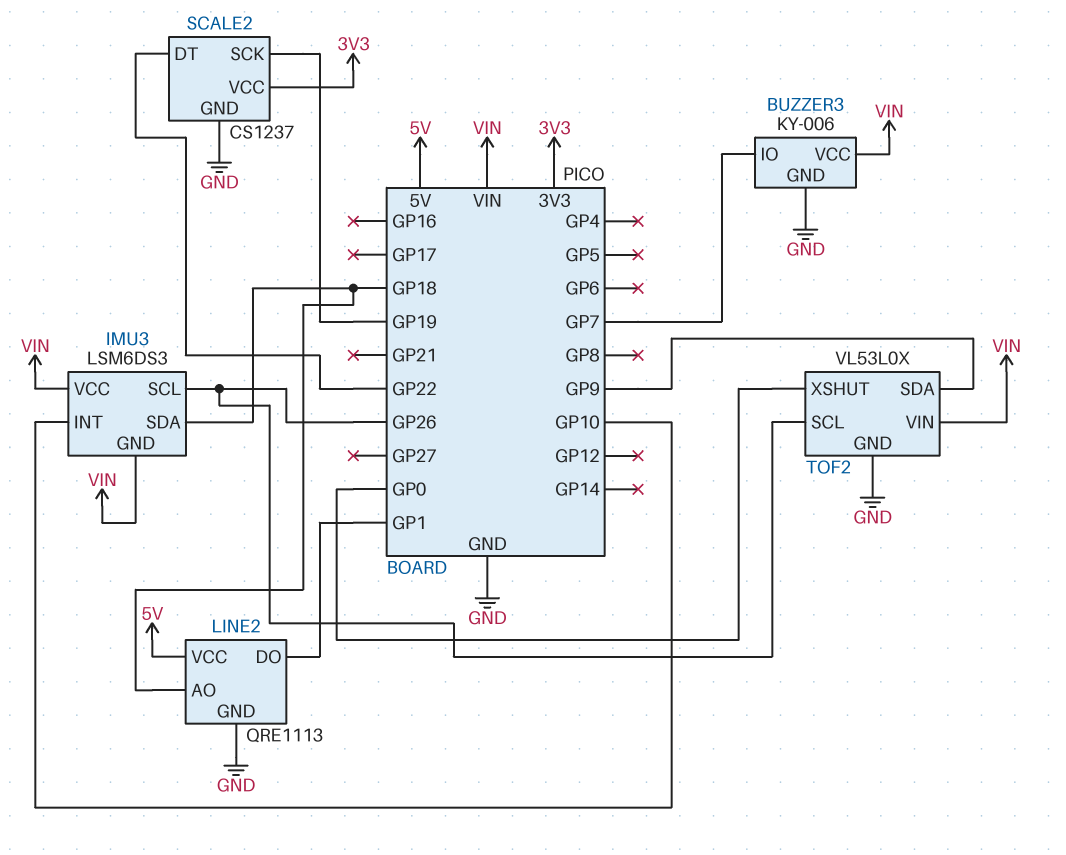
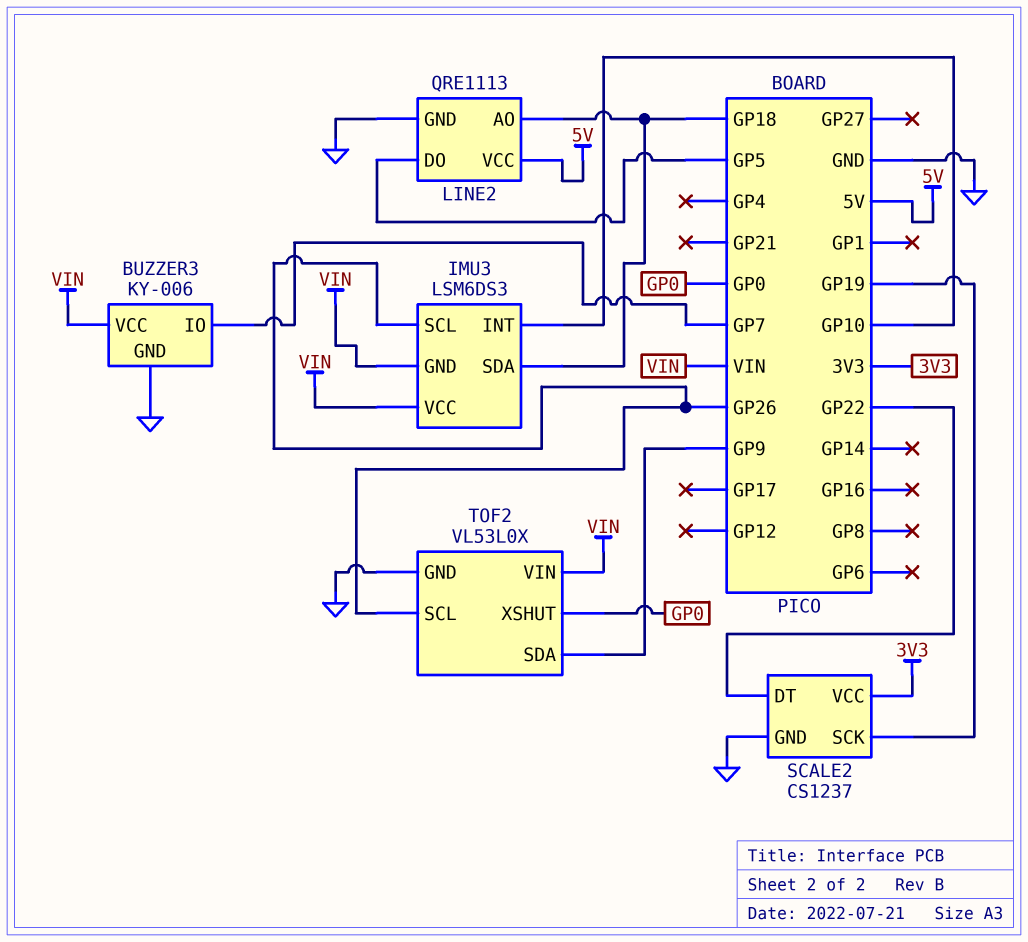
LINE2 pin DO: GP1 -> GP5

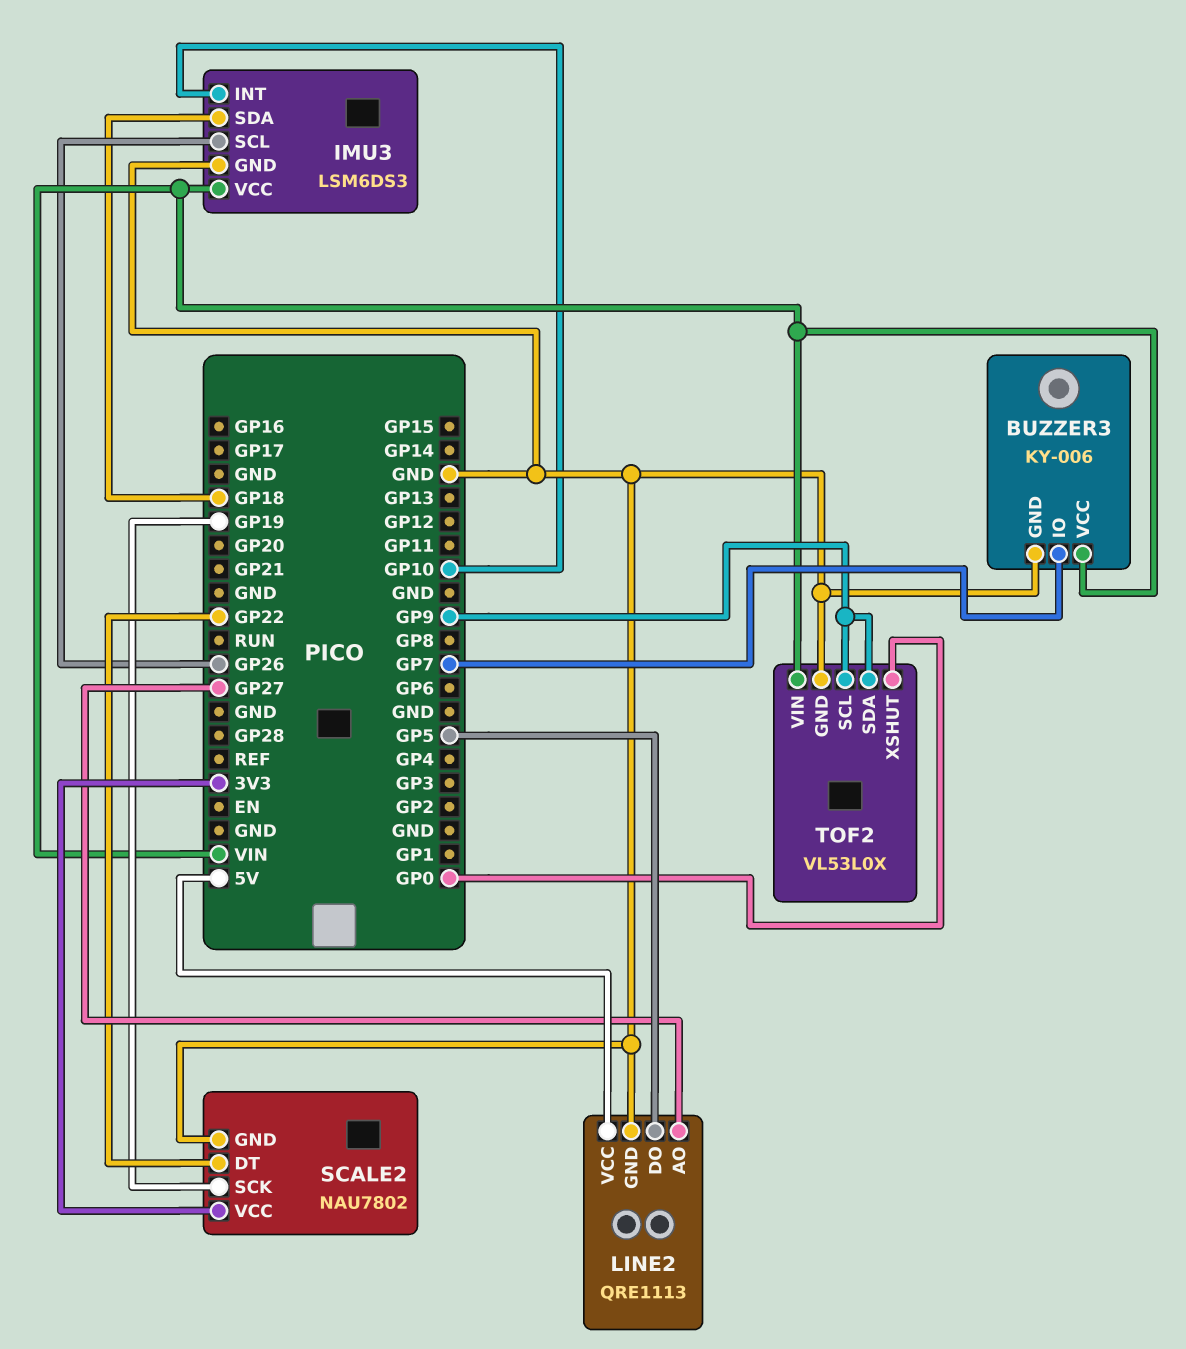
IMU3 pin GND: VIN -> GND
LINE2 pin AO: GP18 -> GP27
SCALE2: CS1237 -> NAU7802
TOF2 pin SCL: GP26 -> GP9

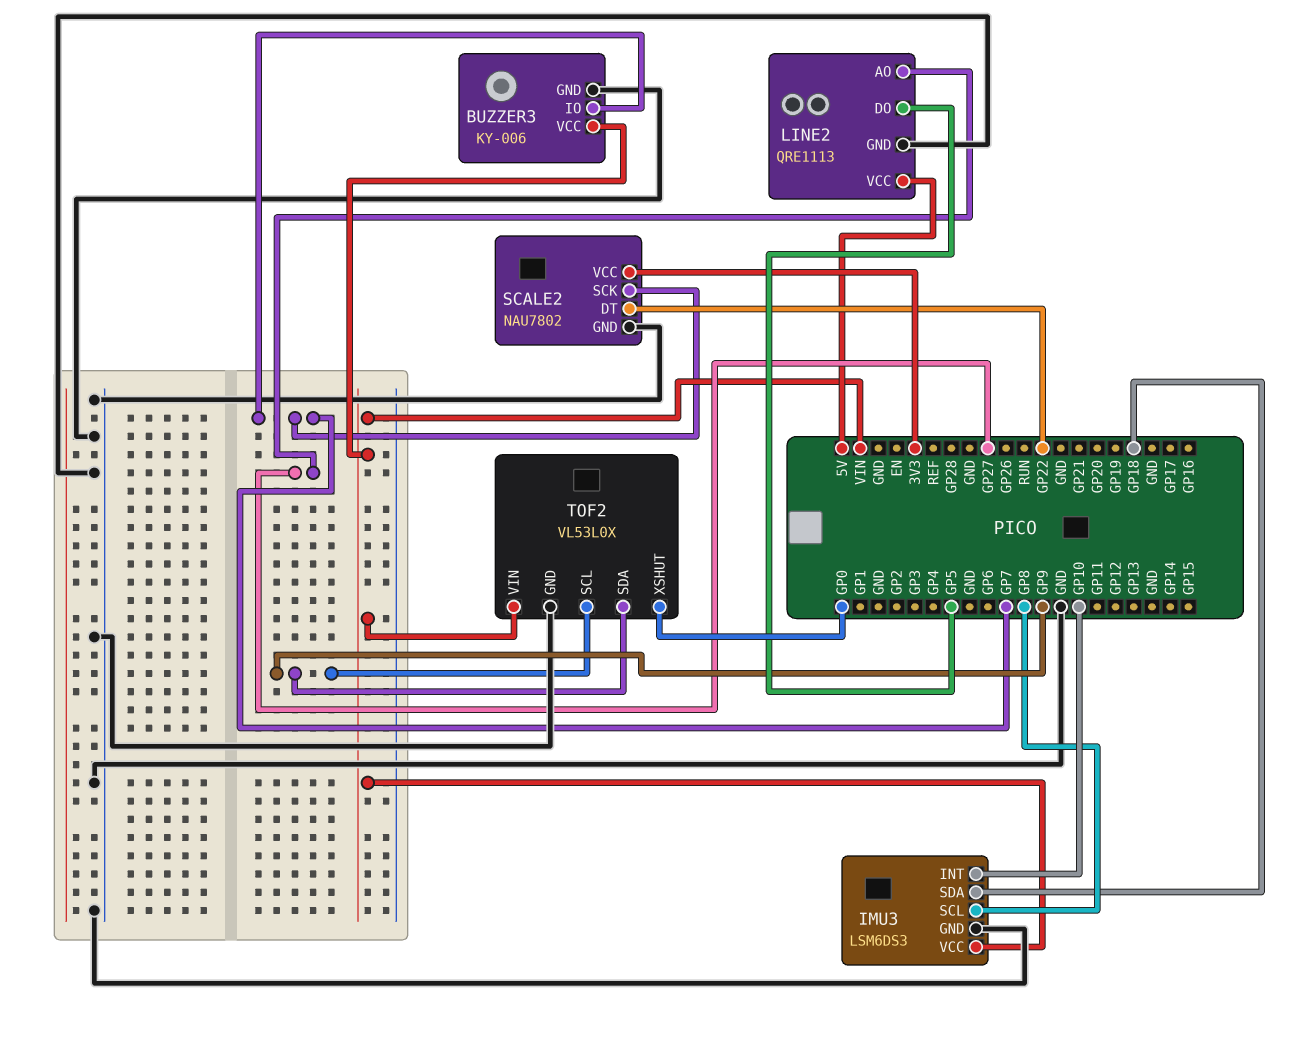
IMU3 pin SCL: GP26 -> GP8
SCALE2 pin SCK: GP19 -> GP7

